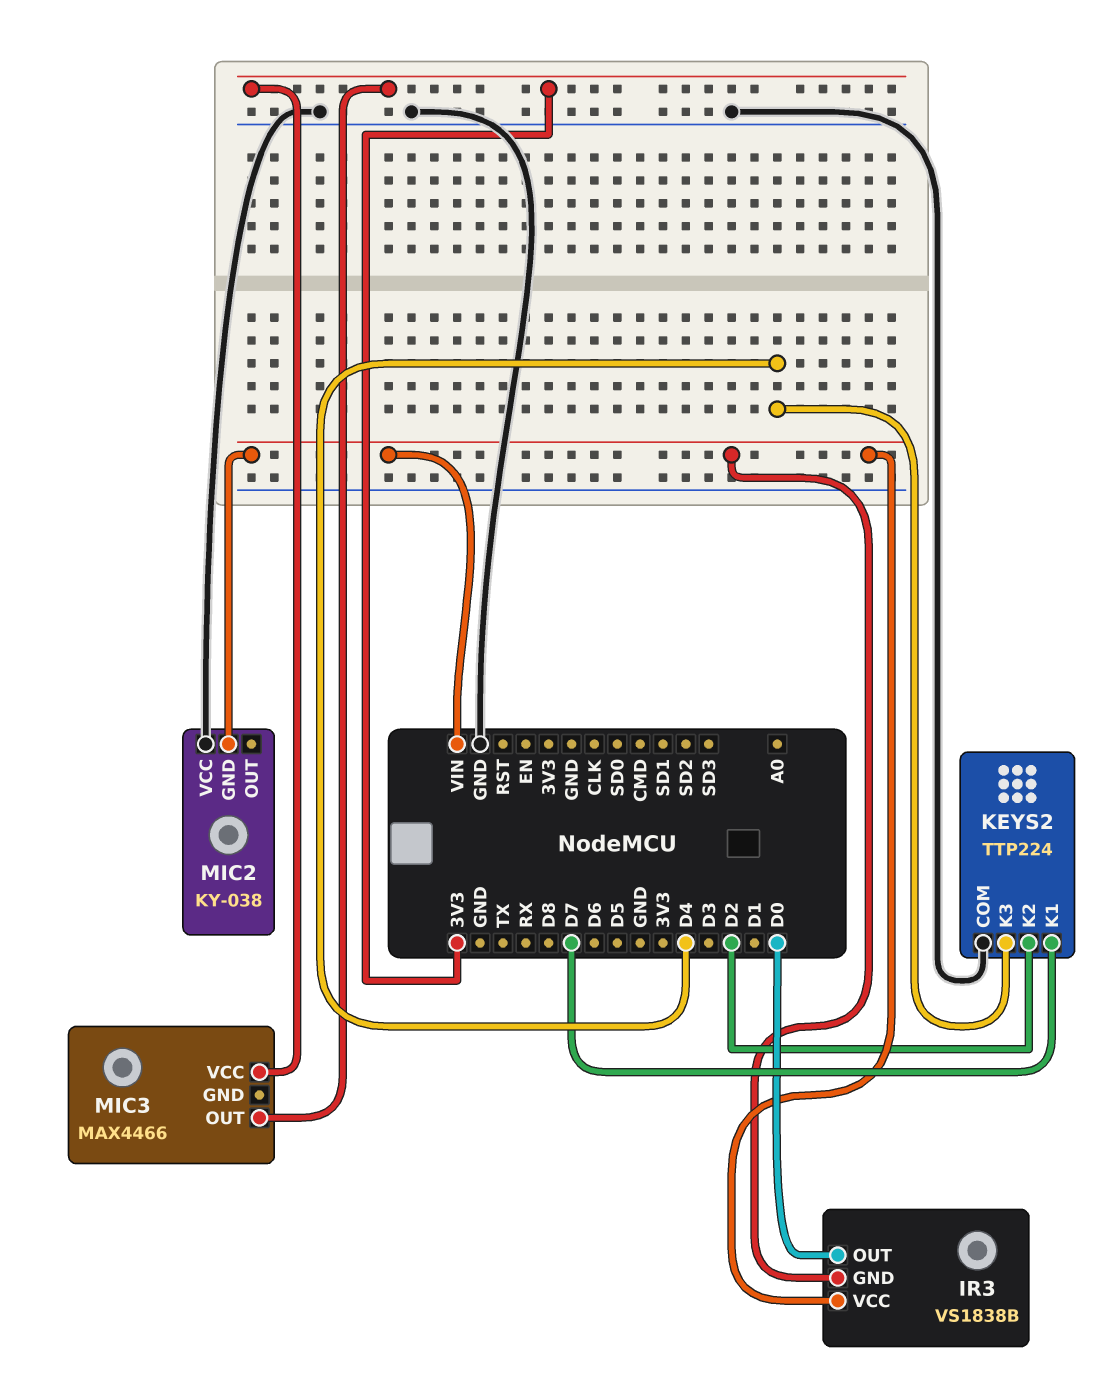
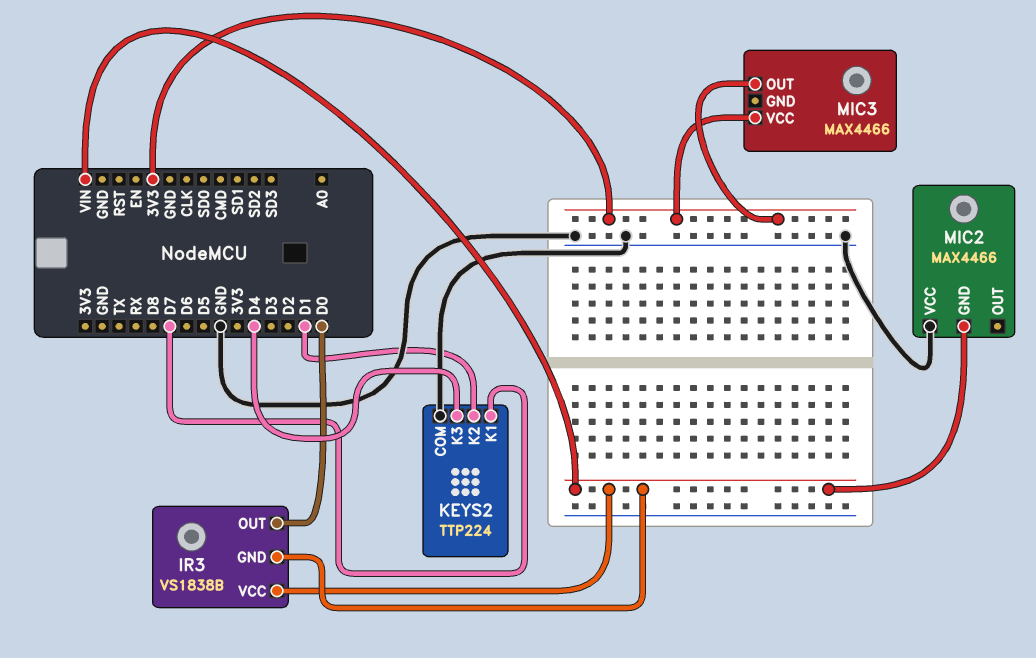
KEYS2 pin K2: D2 -> D1
MIC2: KY-038 -> MAX4466

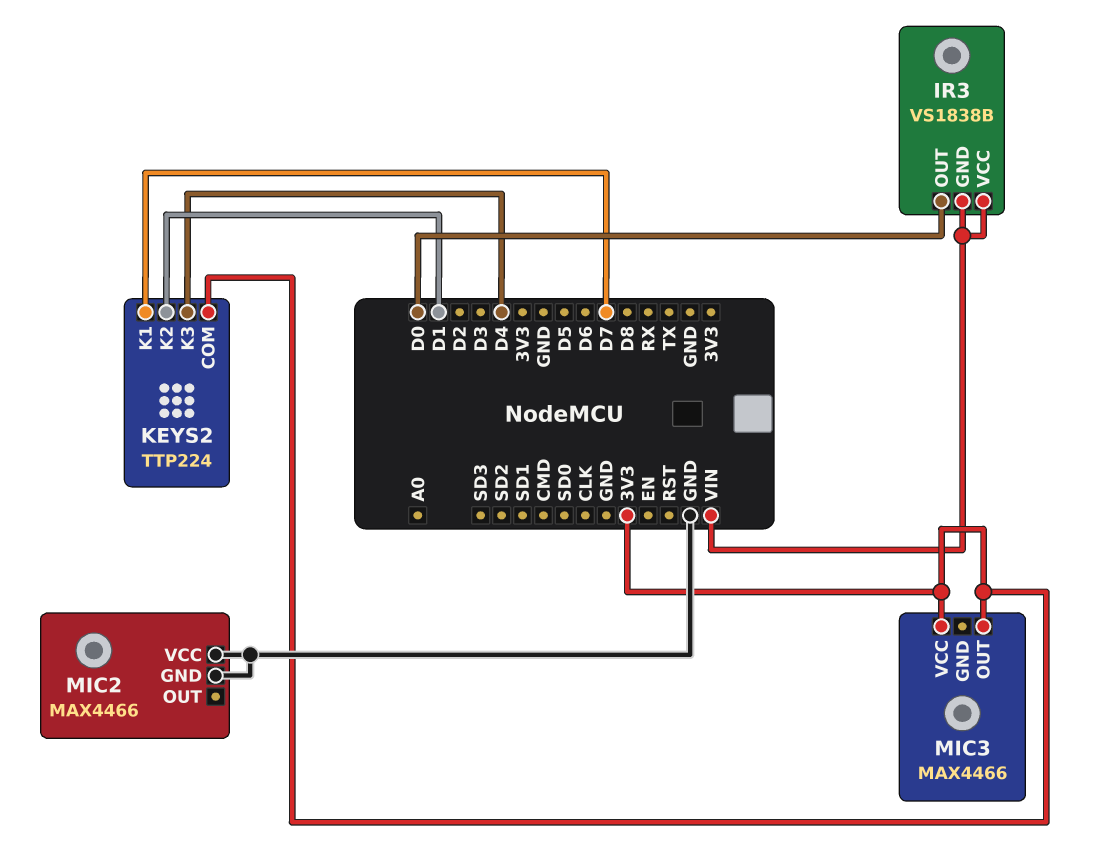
KEYS2 pin COM: GND -> 3V3
MIC2 pin GND: VIN -> GND

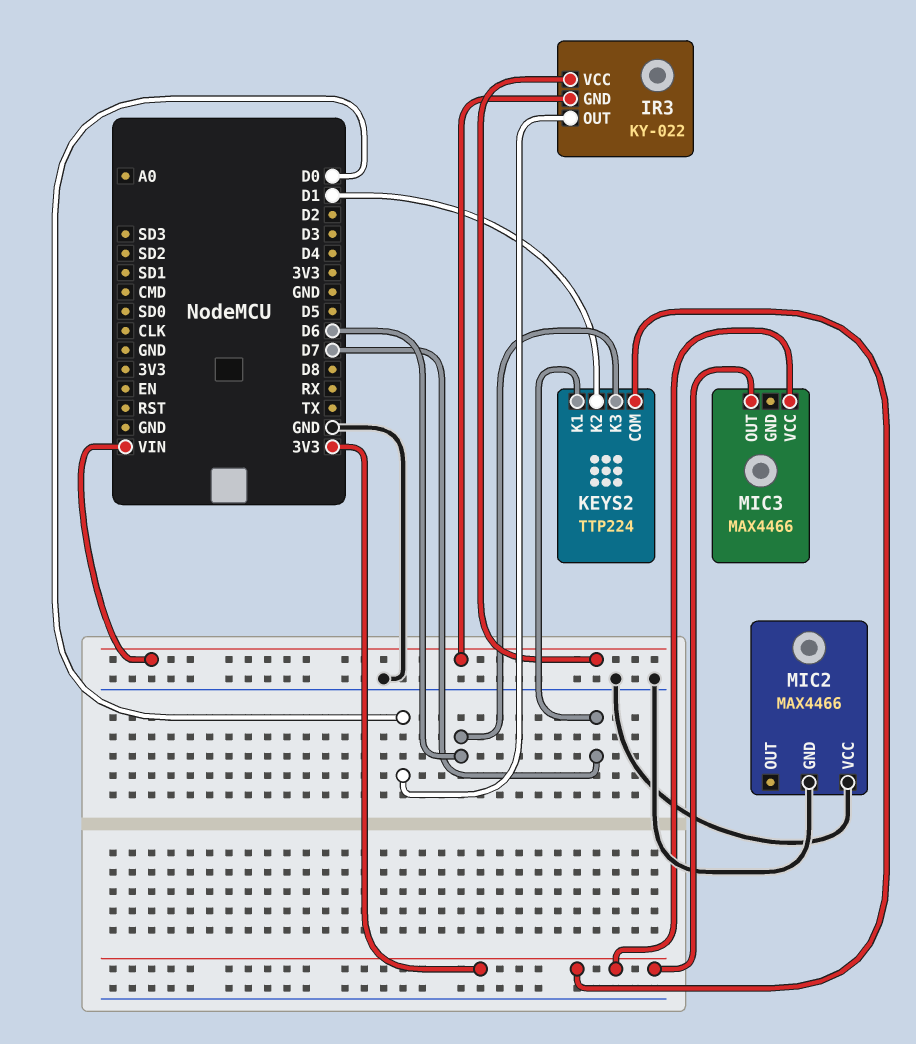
IR3: VS1838B -> KY-022
KEYS2 pin K3: D4 -> D6

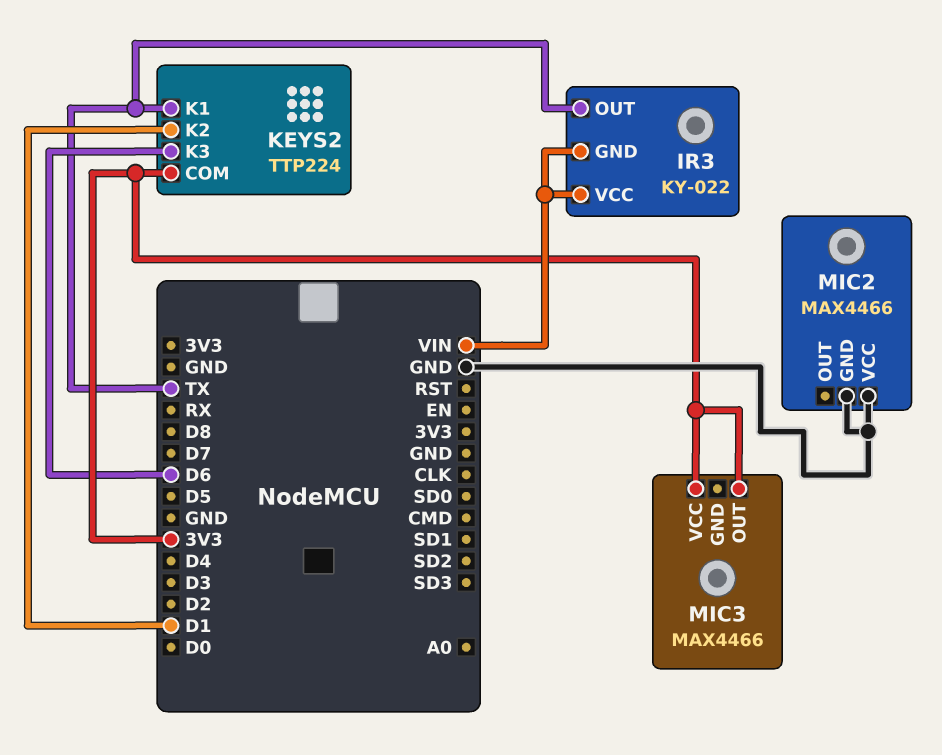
IR3 pin OUT: D0 -> TX
KEYS2 pin K1: D7 -> TX

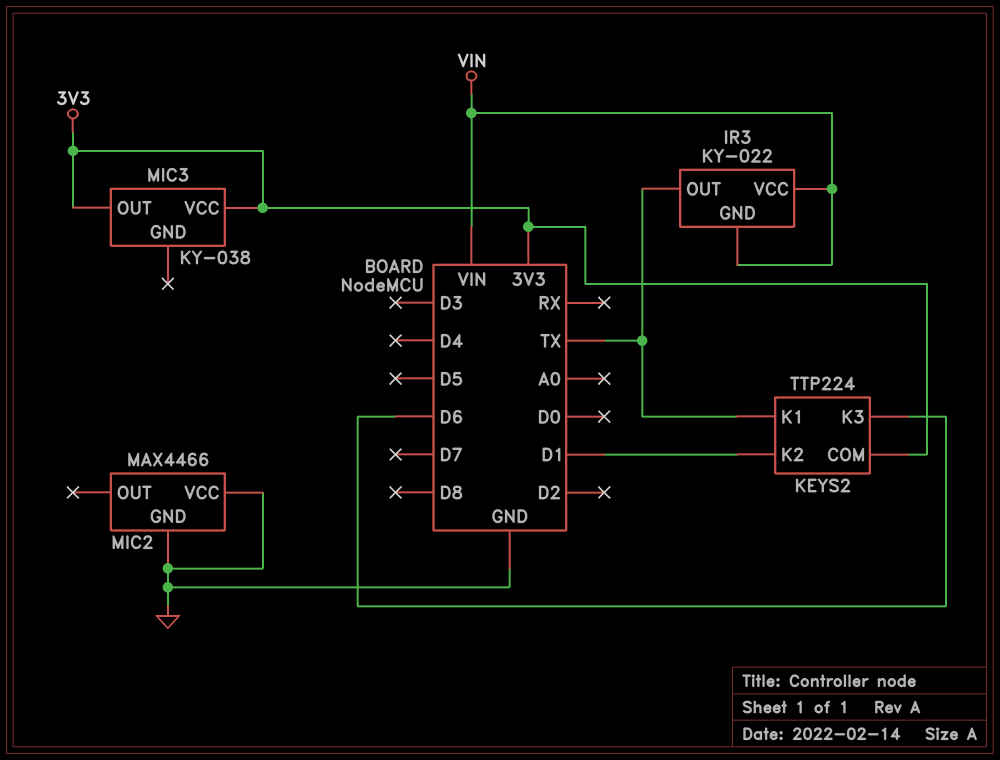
MIC3: MAX4466 -> KY-038

